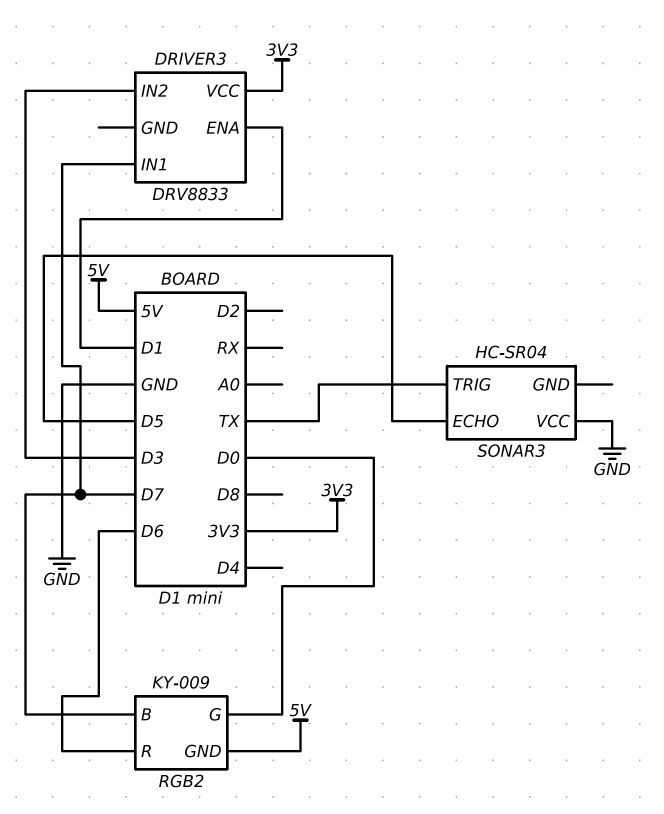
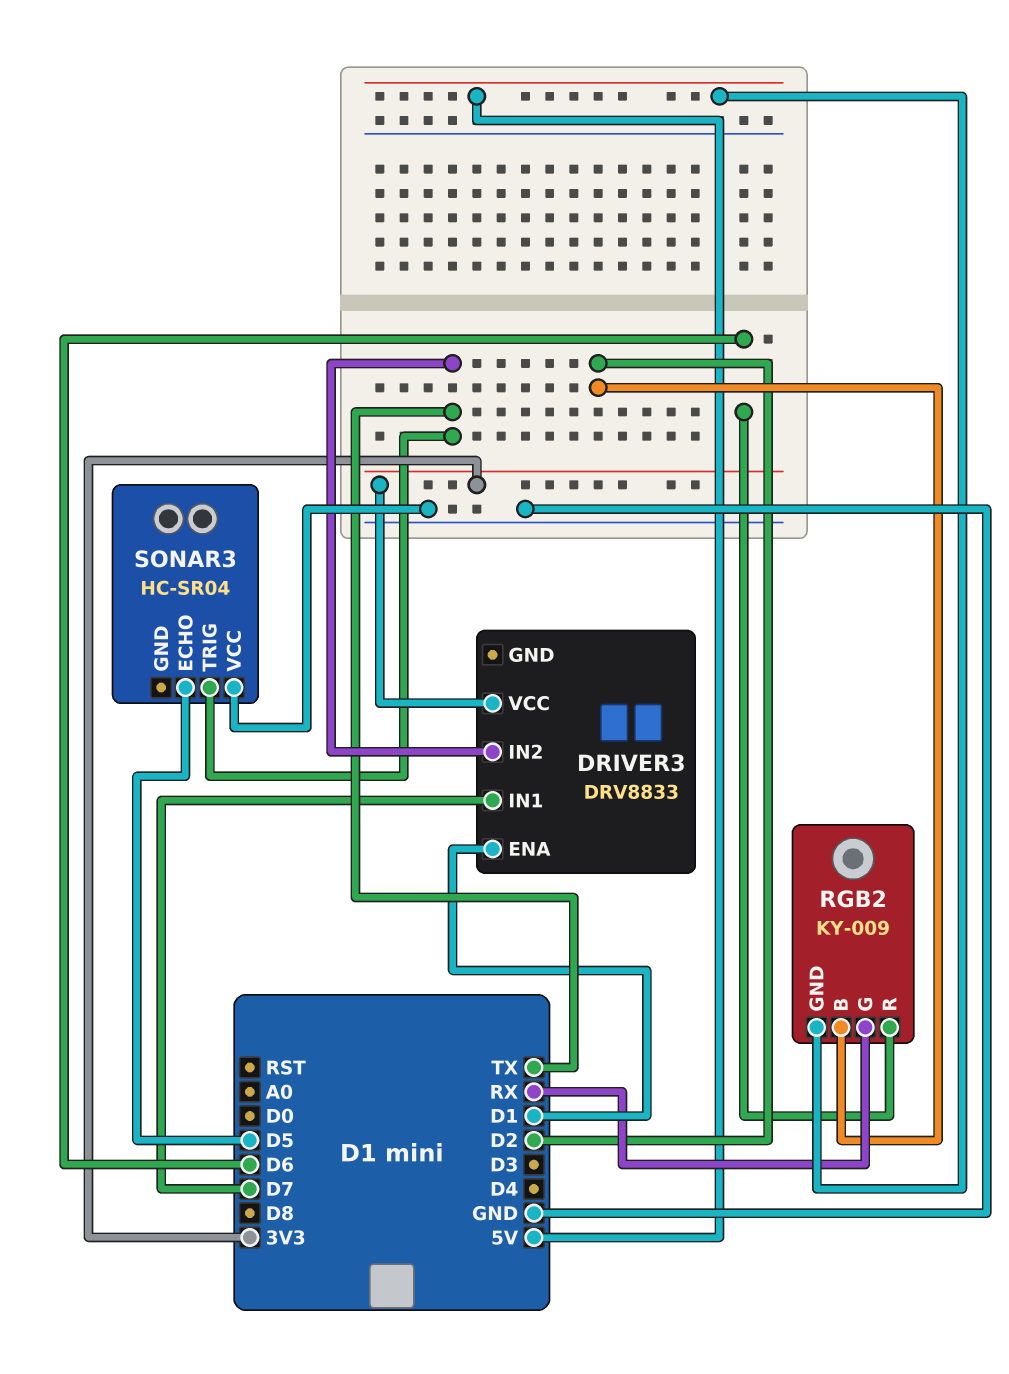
DRIVER3 pin IN2: D3 -> TX
RGB2 pin B: D7 -> D2
RGB2 pin G: D0 -> RX

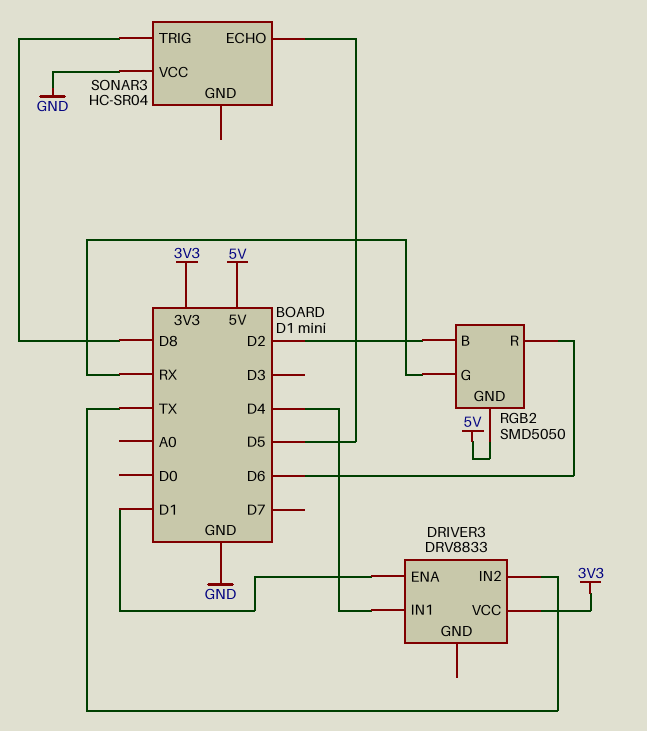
DRIVER3 pin IN1: D7 -> D4
RGB2: KY-009 -> SMD5050
SONAR3 pin TRIG: TX -> D8

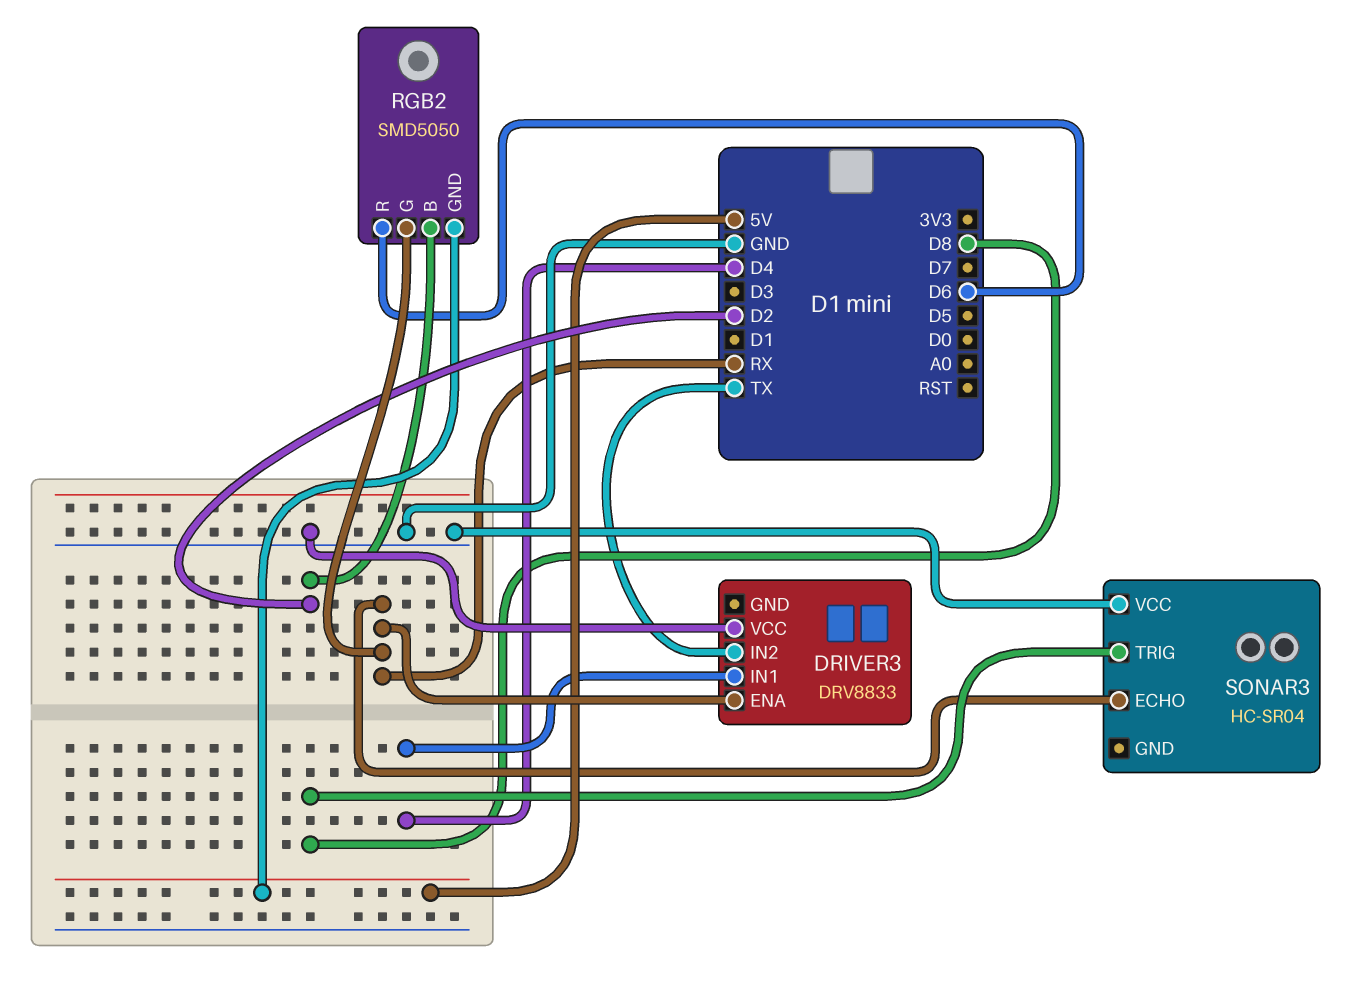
DRIVER3 pin ENA: D1 -> RX
DRIVER3 pin VCC: 3V3 -> GND
SONAR3 pin ECHO: D5 -> RX

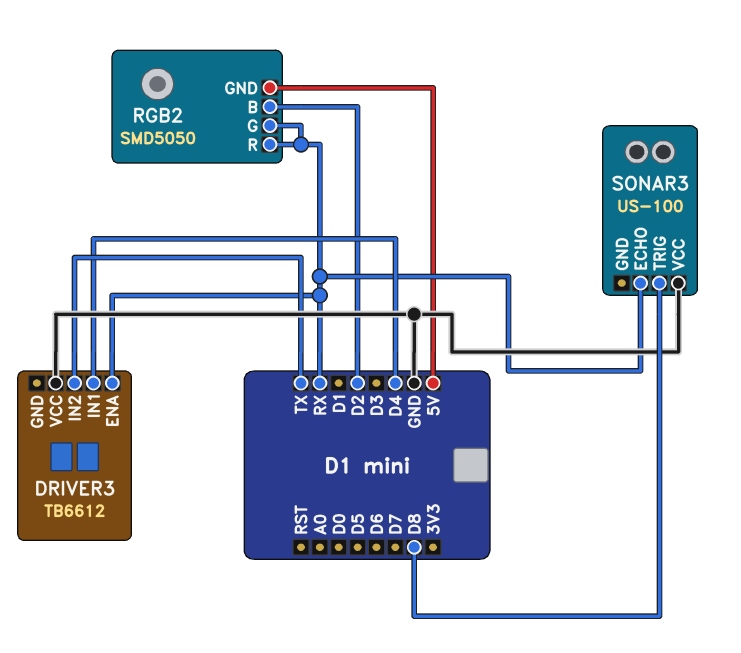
DRIVER3: DRV8833 -> TB6612
RGB2 pin R: D6 -> RX
SONAR3: HC-SR04 -> US-100

